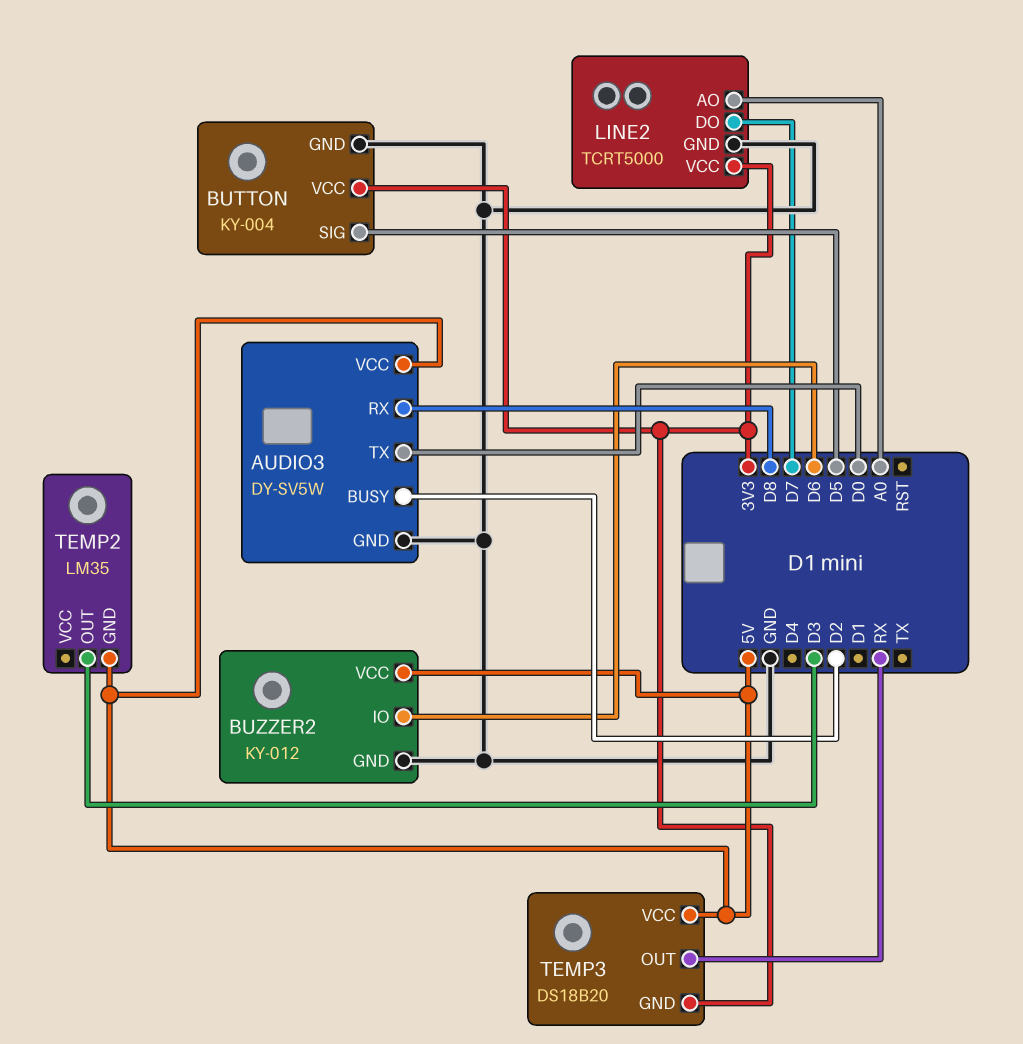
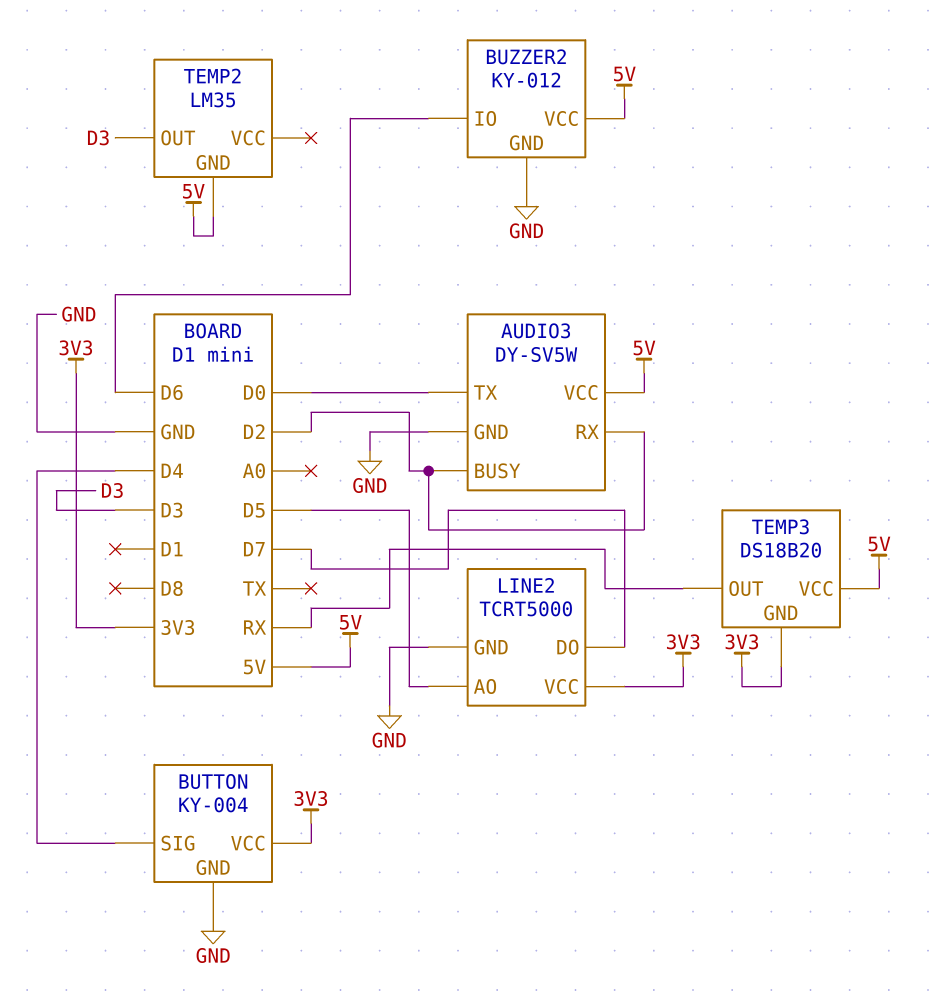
AUDIO3 pin RX: D8 -> D2
BUTTON pin SIG: D5 -> D4
LINE2 pin AO: A0 -> D5

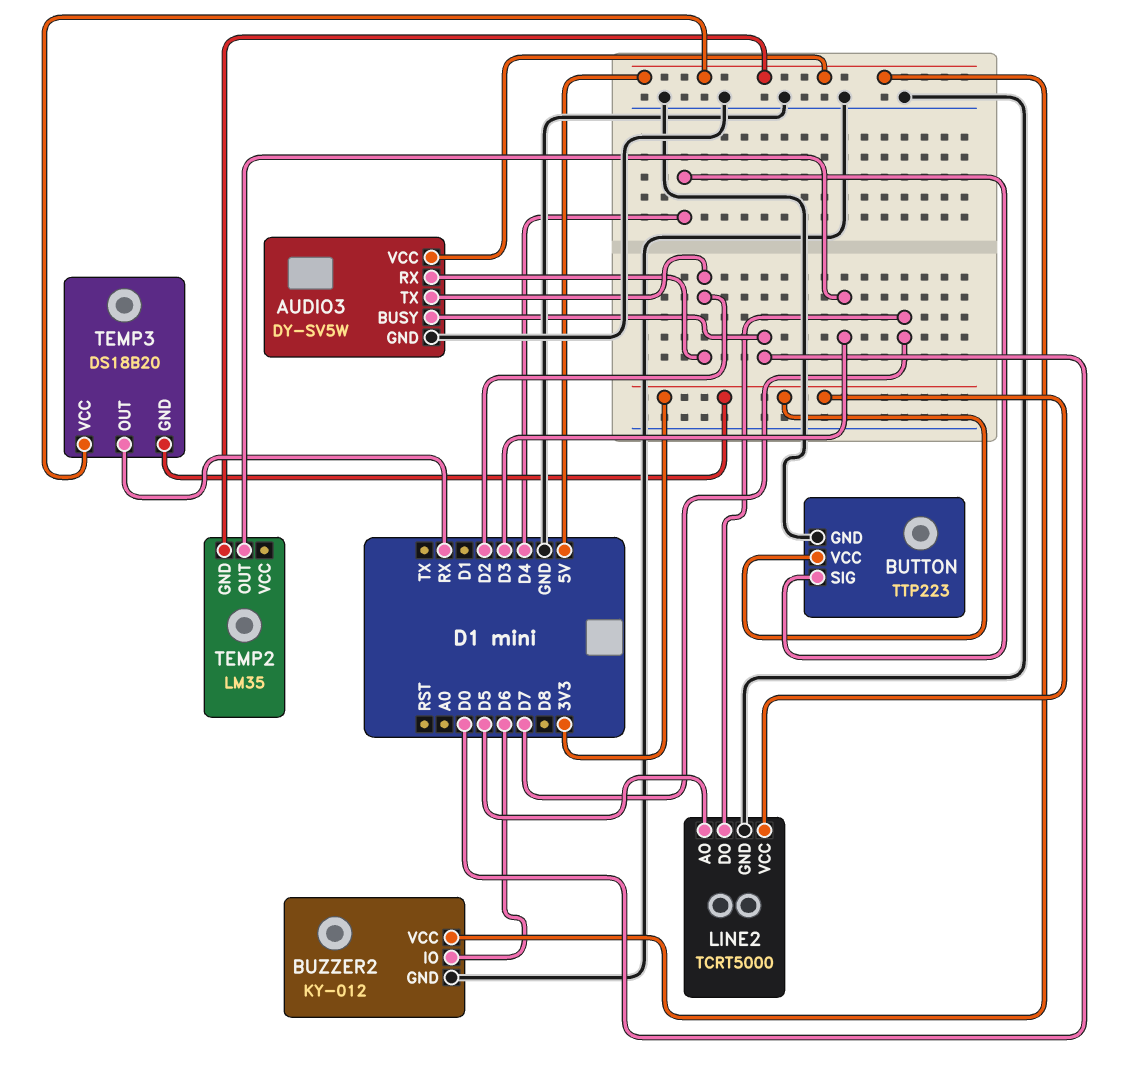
AUDIO3 pin BUSY: D2 -> D0
AUDIO3 pin TX: D0 -> D2
BUTTON: KY-004 -> TTP223

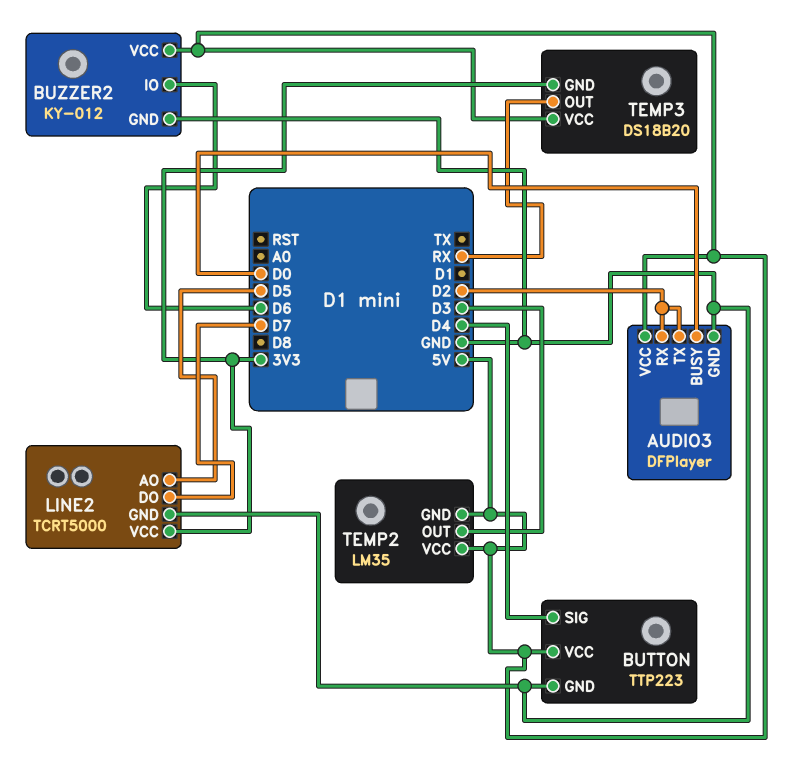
AUDIO3: DY-SV5W -> DFPlayer
BUTTON pin VCC: 3V3 -> 5V
TEMP2 pin VCC: none -> 5V

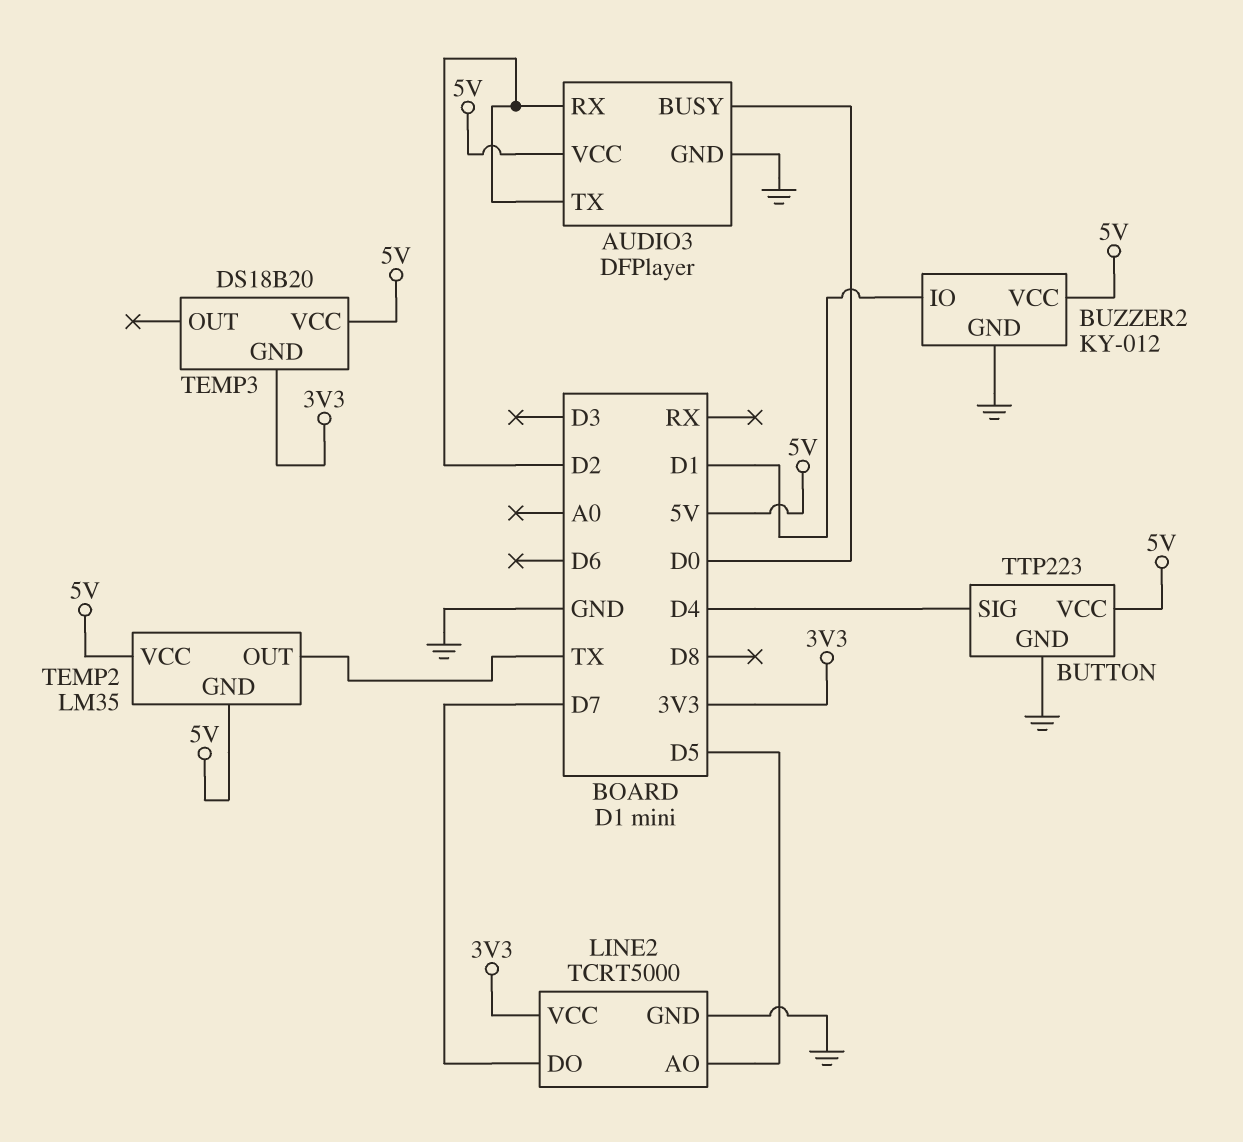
BUZZER2 pin IO: D6 -> D1
TEMP2 pin OUT: D3 -> TX
TEMP3 pin OUT: RX -> none

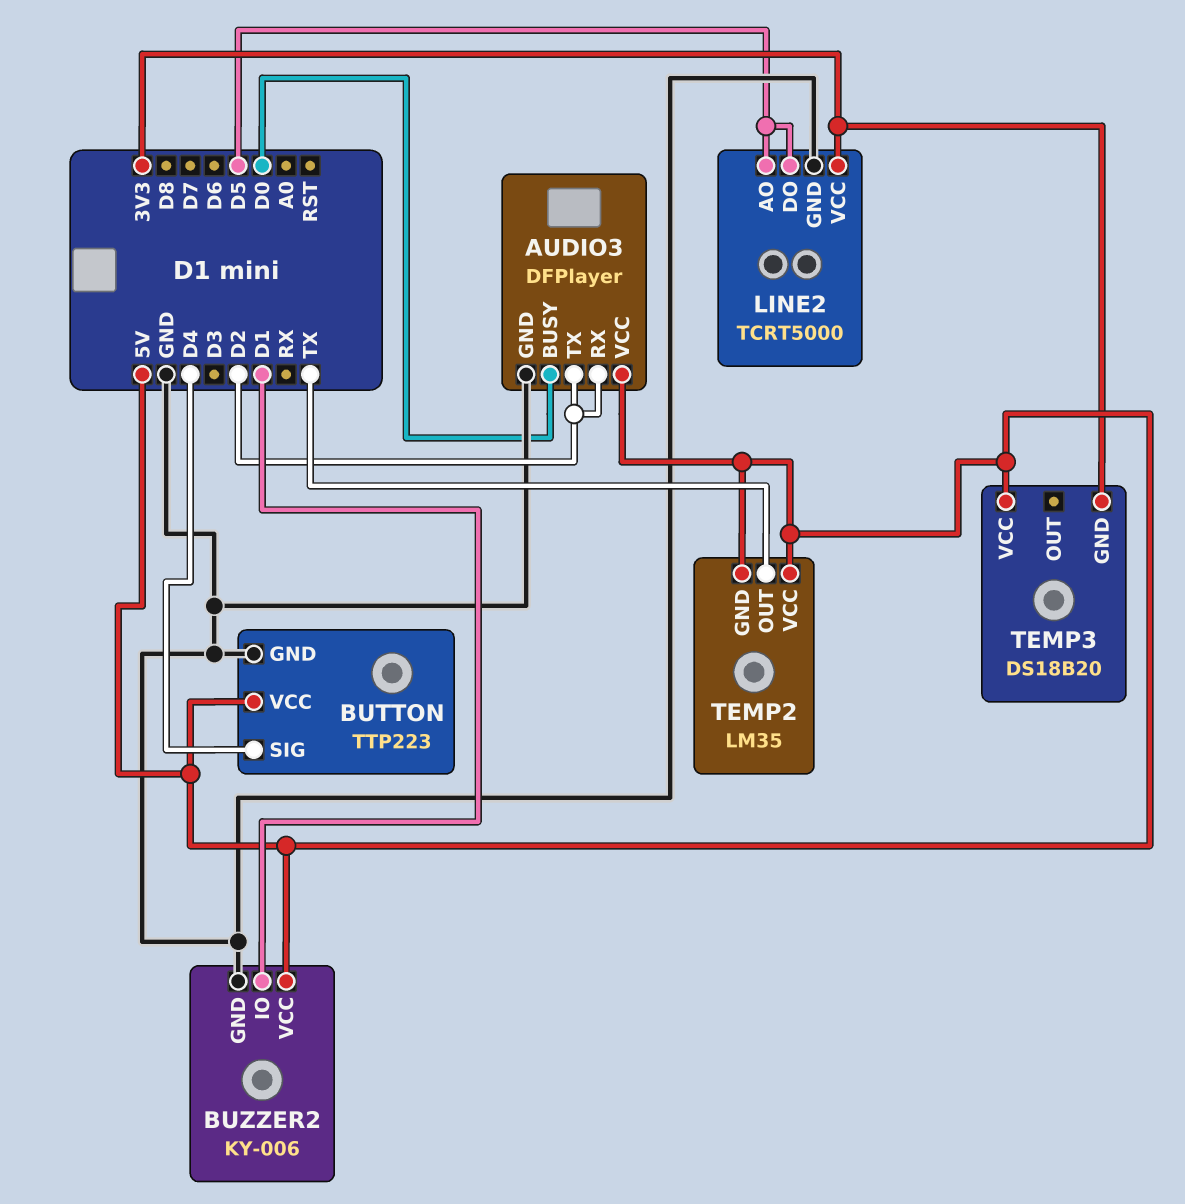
BUZZER2: KY-012 -> KY-006
LINE2 pin DO: D7 -> D5

